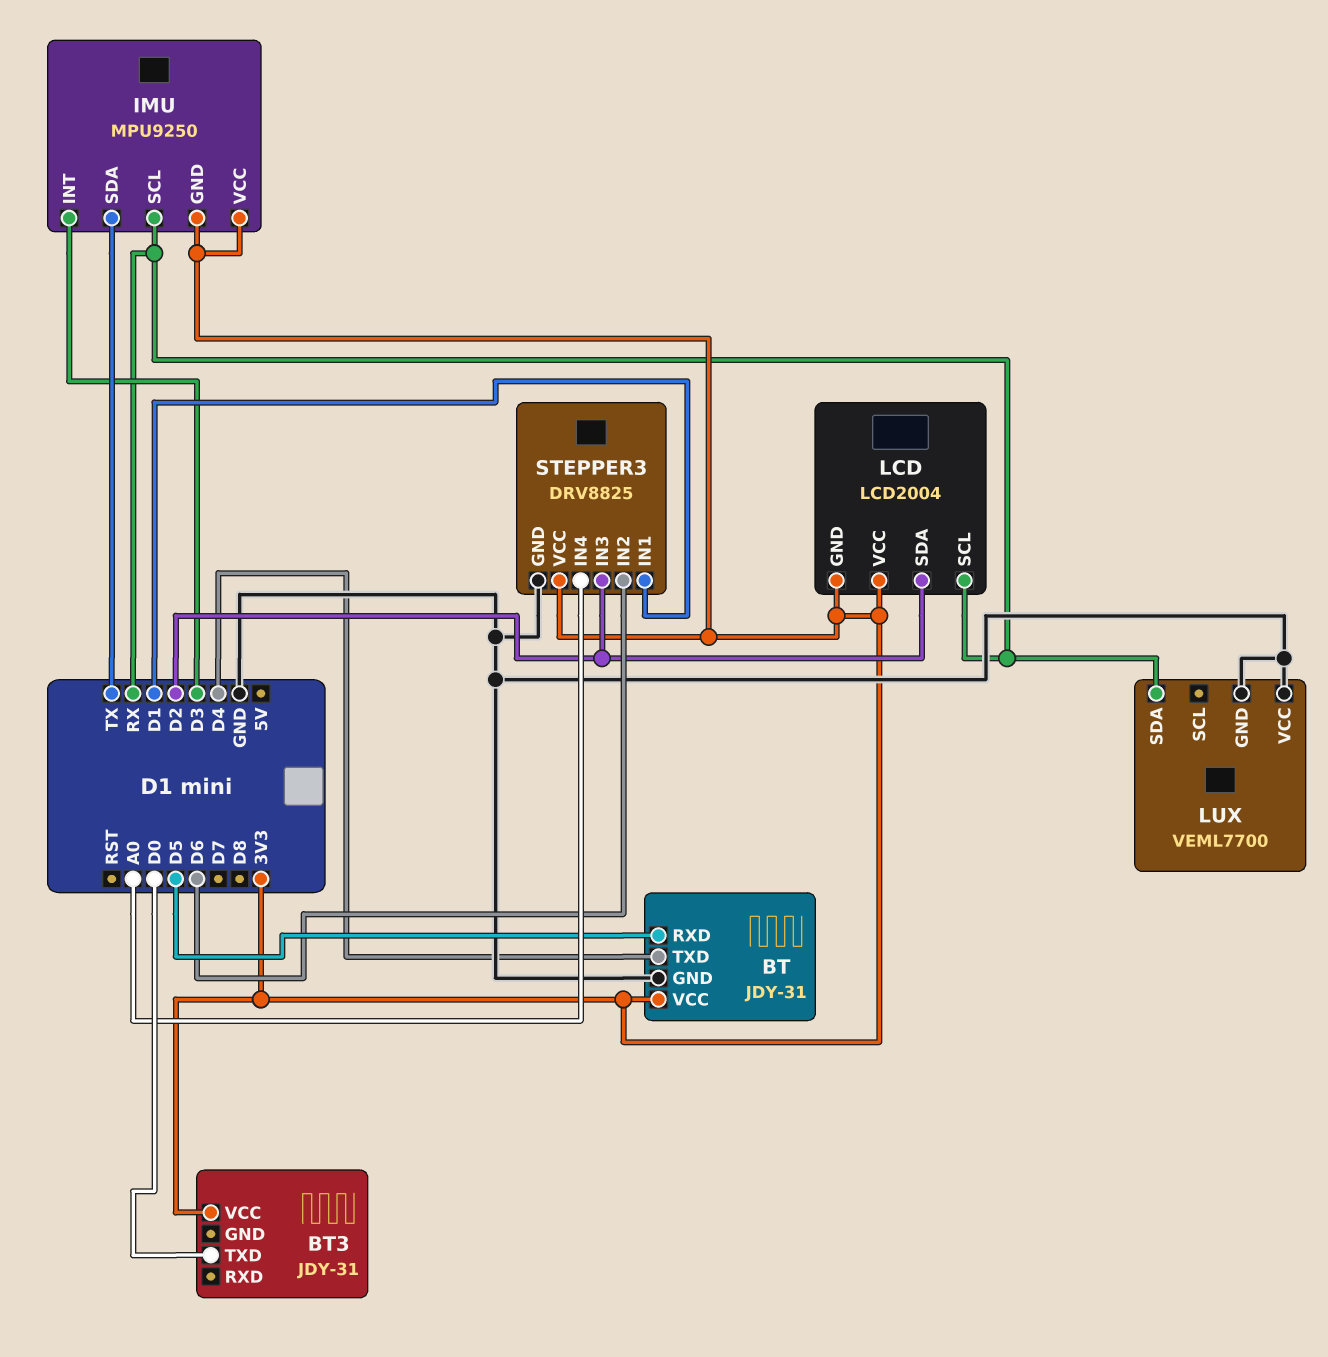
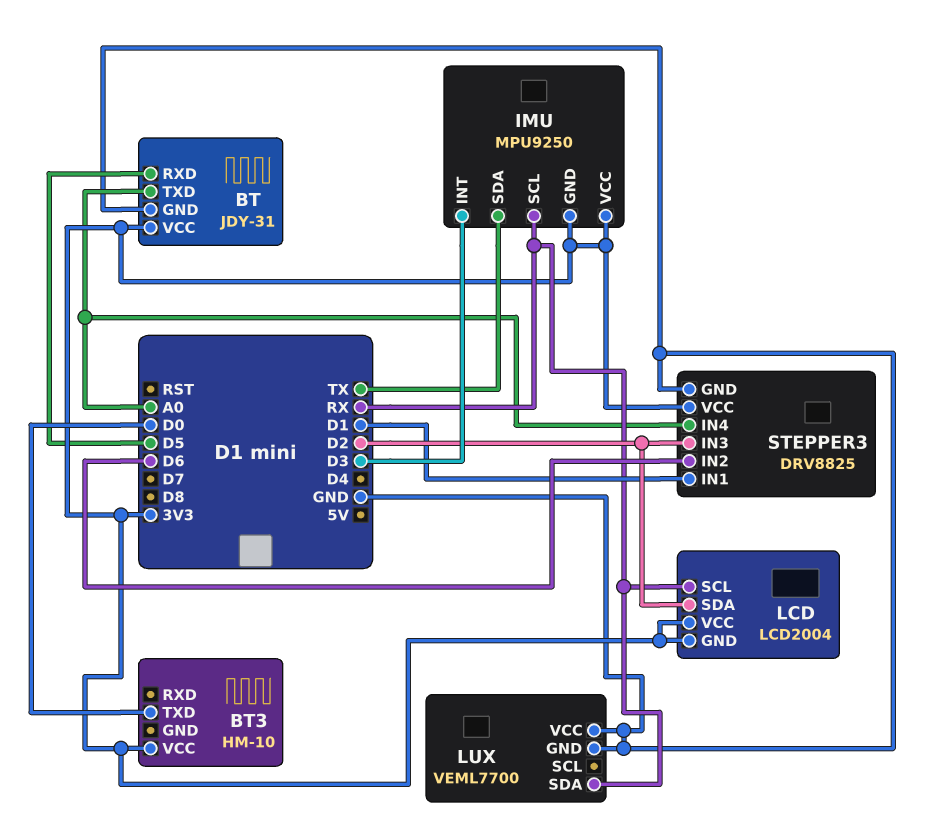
BT pin TXD: D4 -> A0
BT3: JDY-31 -> HM-10

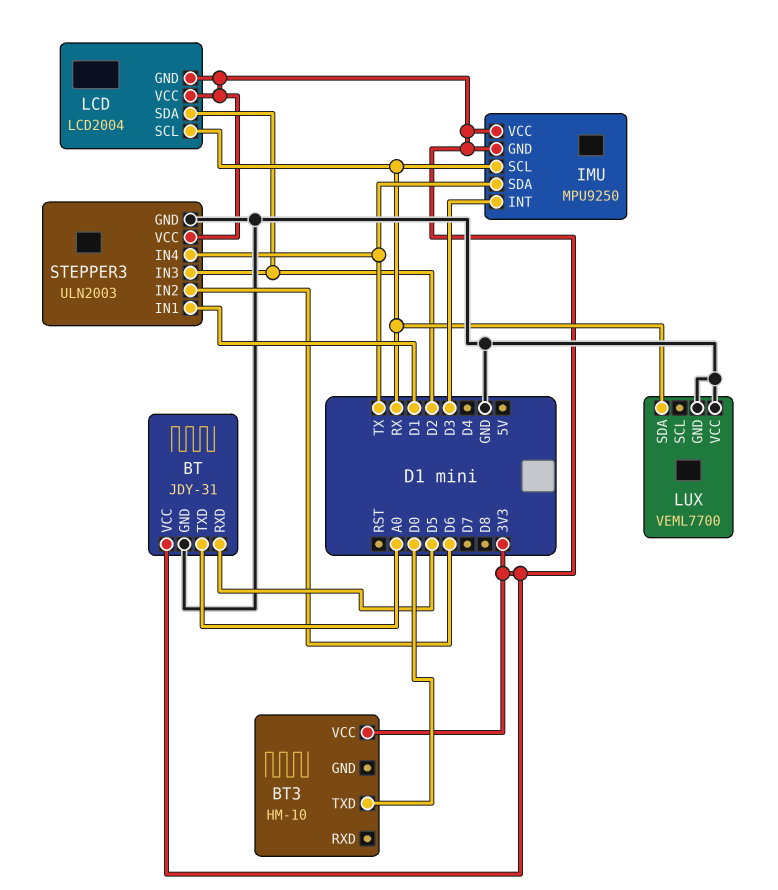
STEPPER3: DRV8825 -> ULN2003
STEPPER3 pin IN4: A0 -> TX

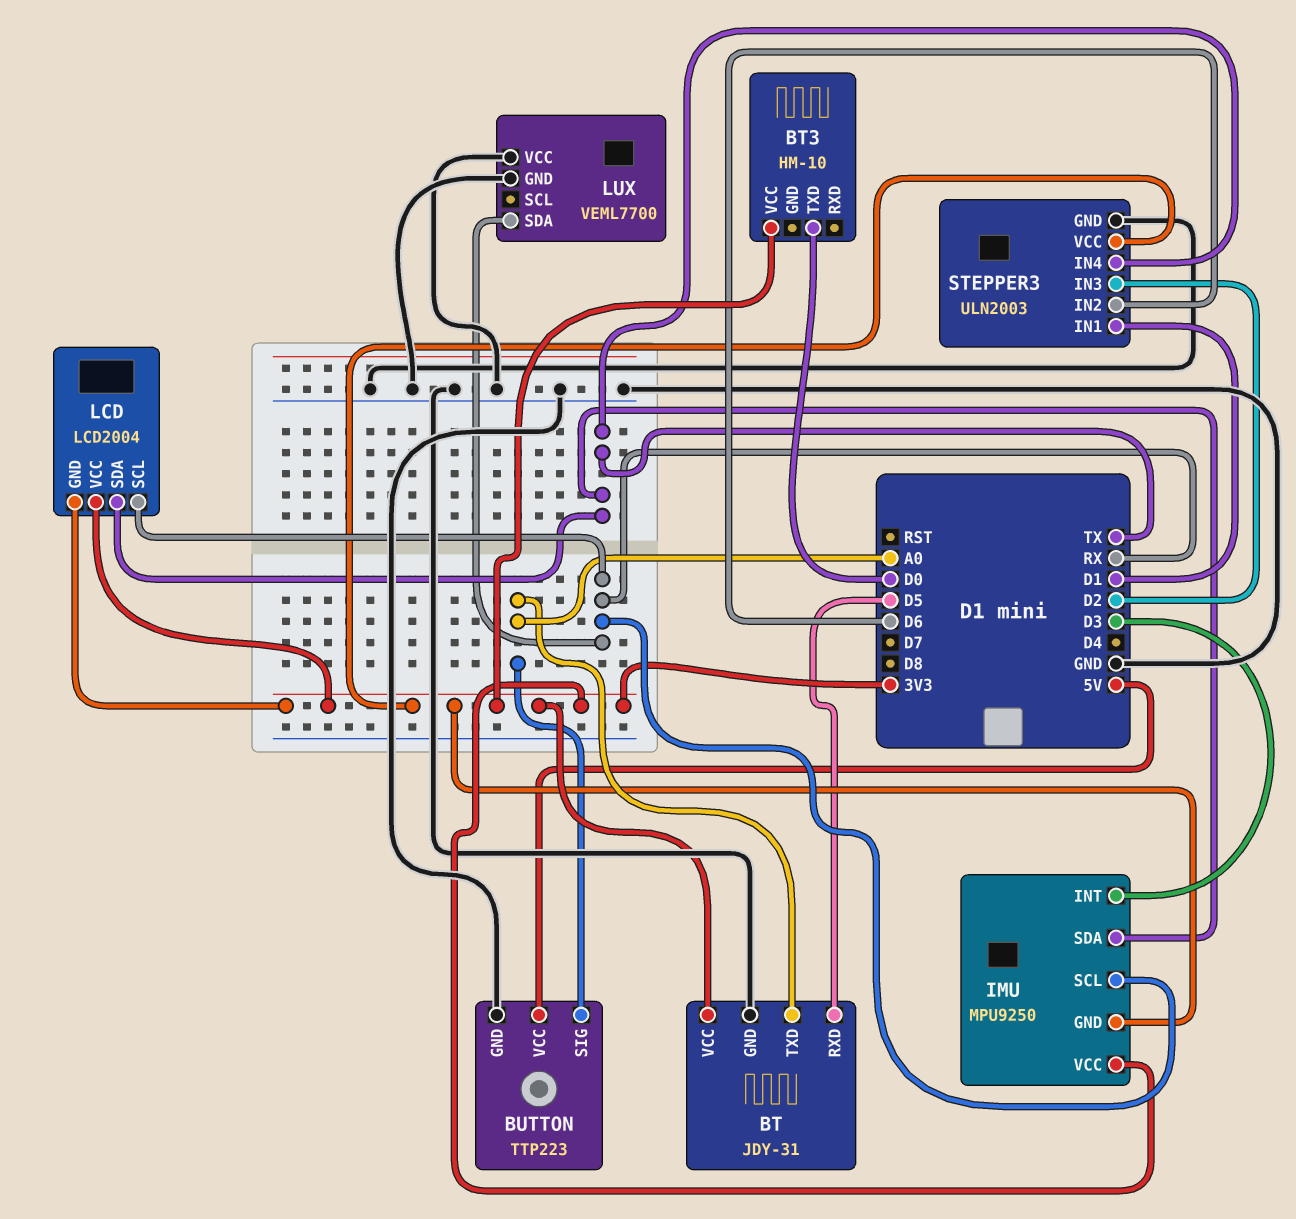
BUTTON: none -> TTP223
BUTTON pin GND: none -> GND
BUTTON pin SIG: none -> A0
BUTTON pin VCC: none -> 5V
LCD pin SDA: D2 -> TX

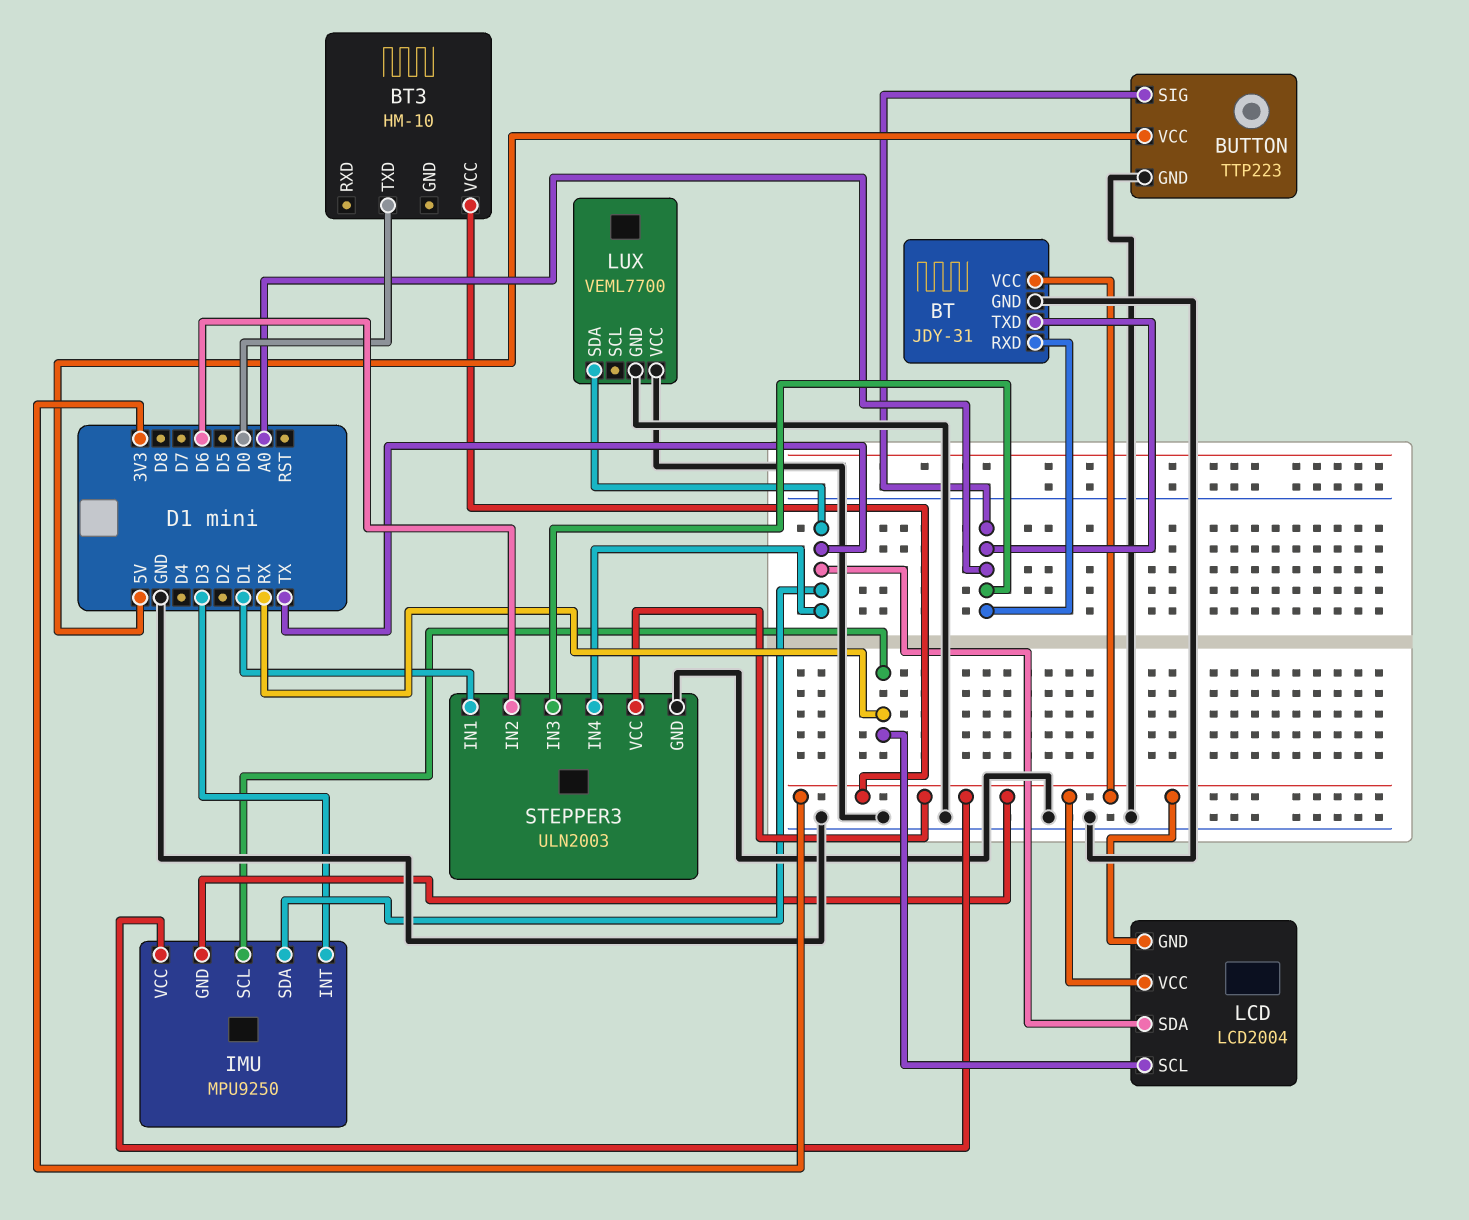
BT pin RXD: D5 -> A0
LUX pin SDA: RX -> TX
STEPPER3 pin IN3: D2 -> A0

